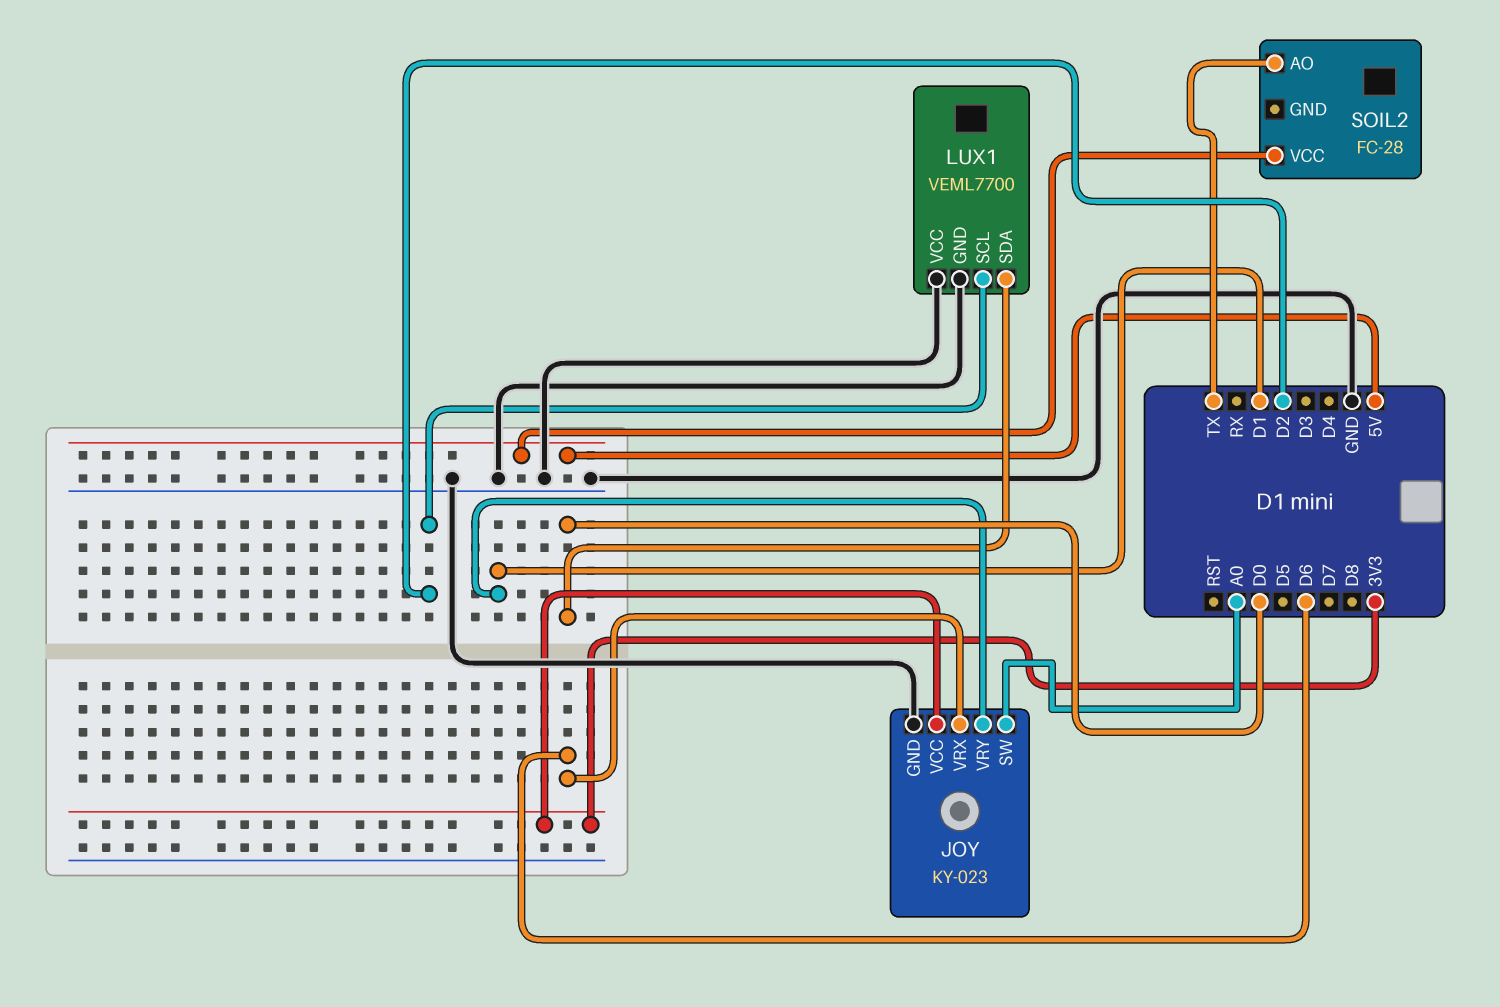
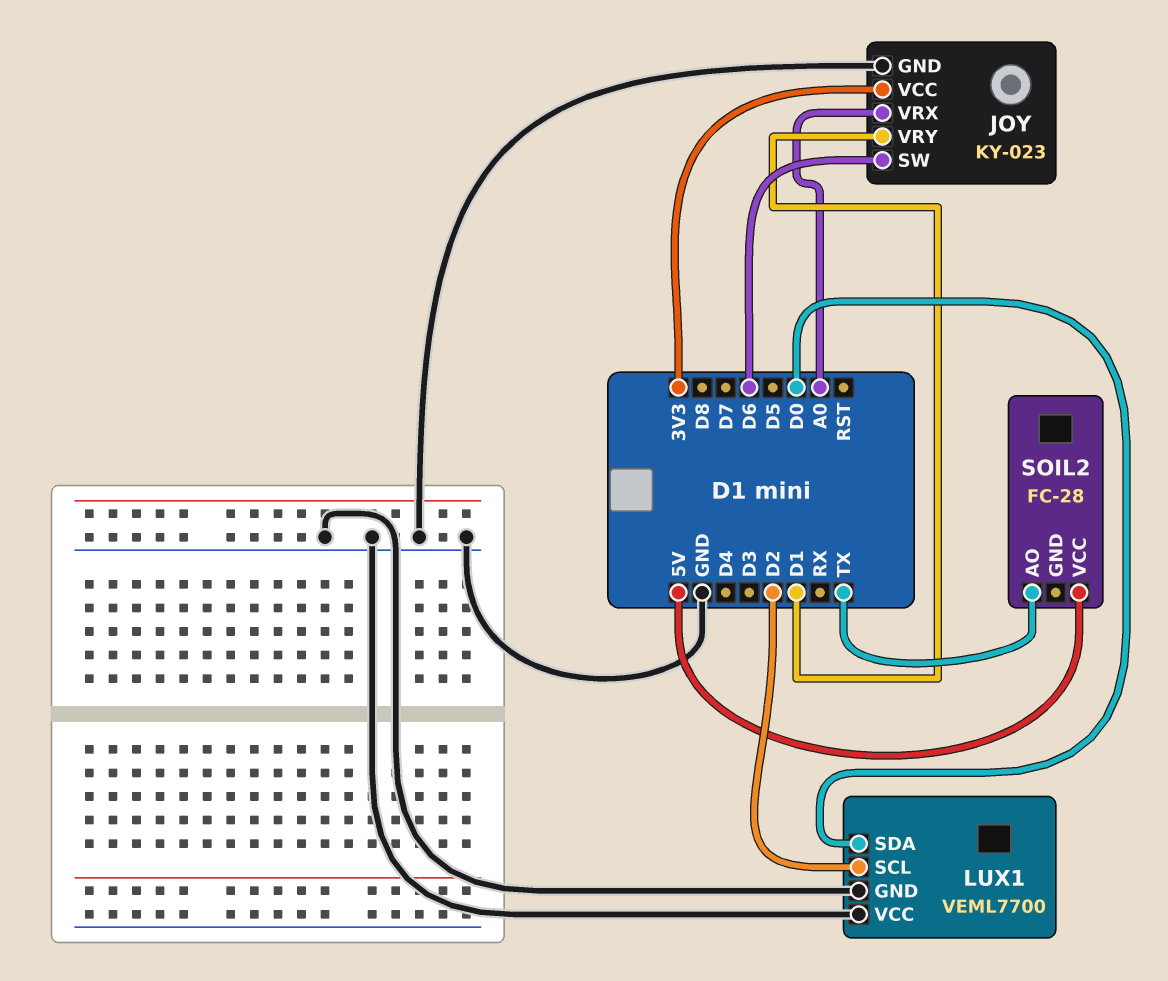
JOY pin SW: A0 -> D6
JOY pin VRX: D6 -> A0

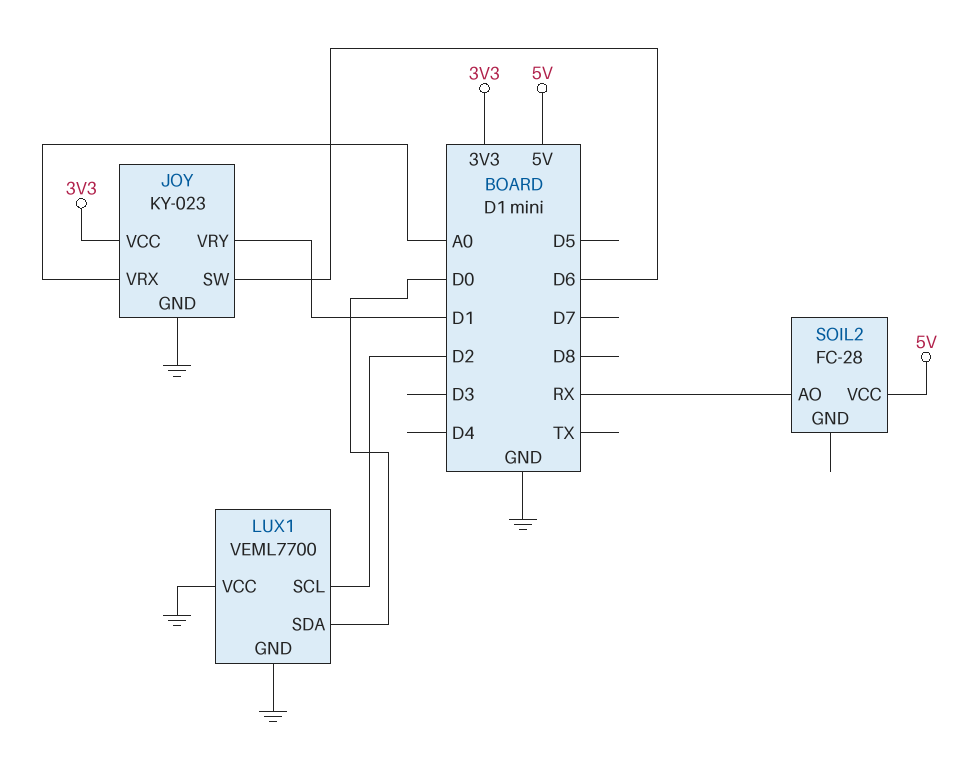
SOIL2 pin AO: TX -> RX

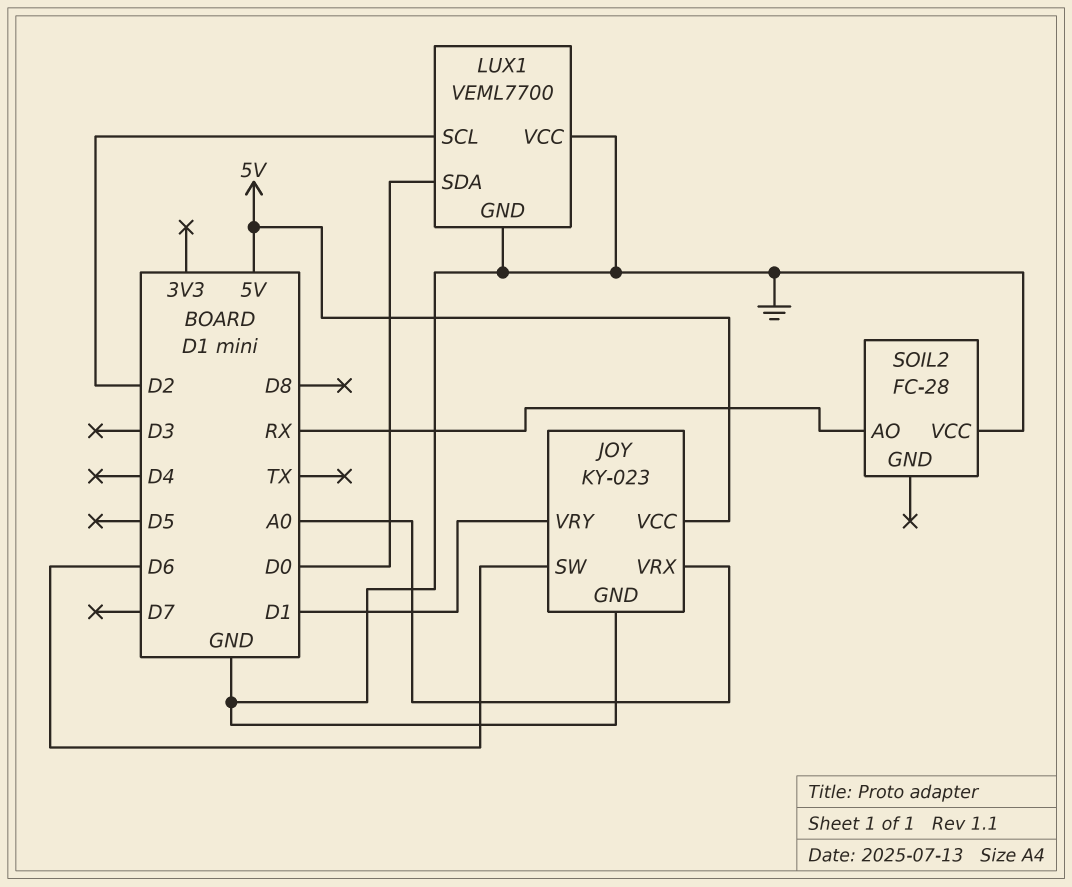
JOY pin VCC: 3V3 -> 5V
SOIL2 pin VCC: 5V -> GND

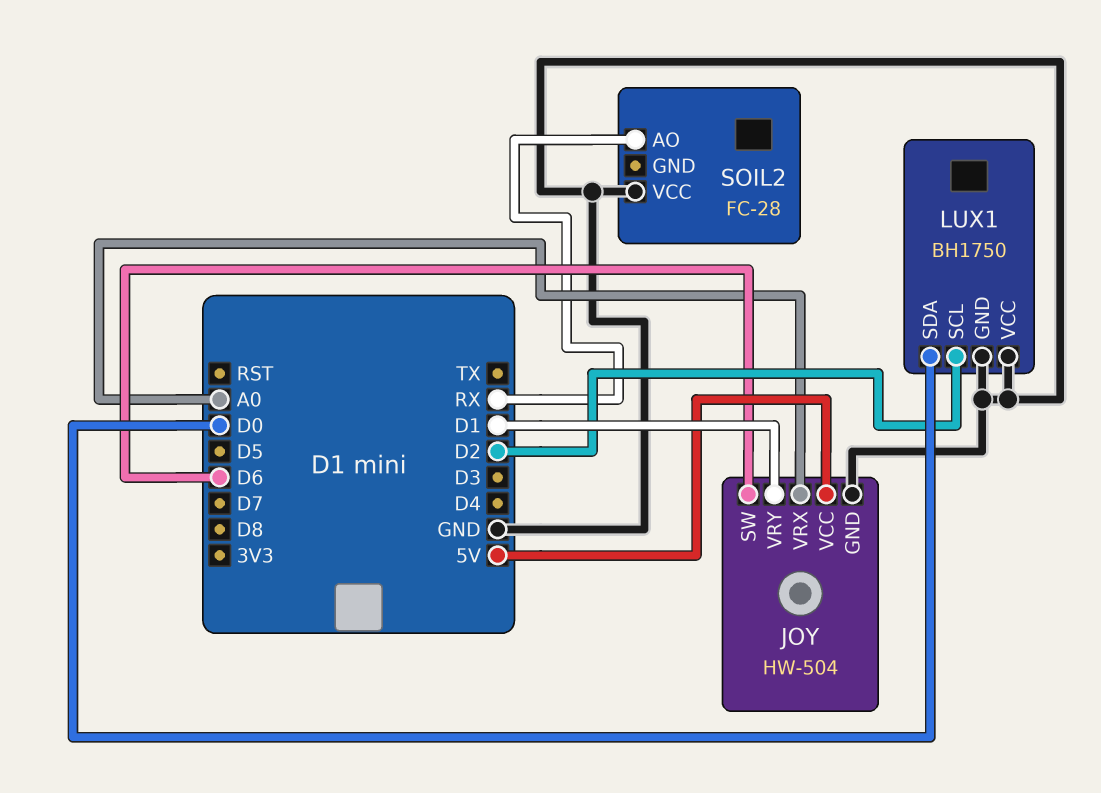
JOY: KY-023 -> HW-504
LUX1: VEML7700 -> BH1750

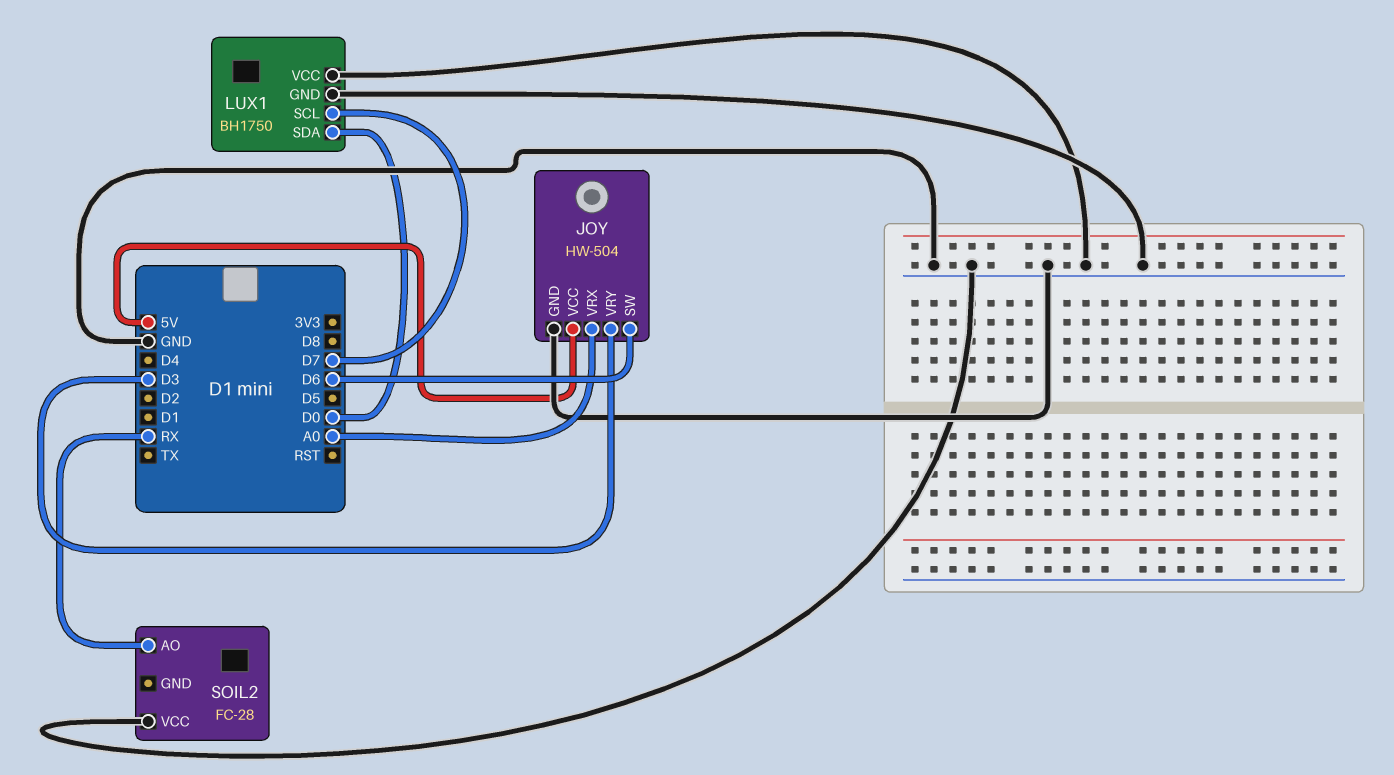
JOY pin VRY: D1 -> D3
LUX1 pin SCL: D2 -> D7

